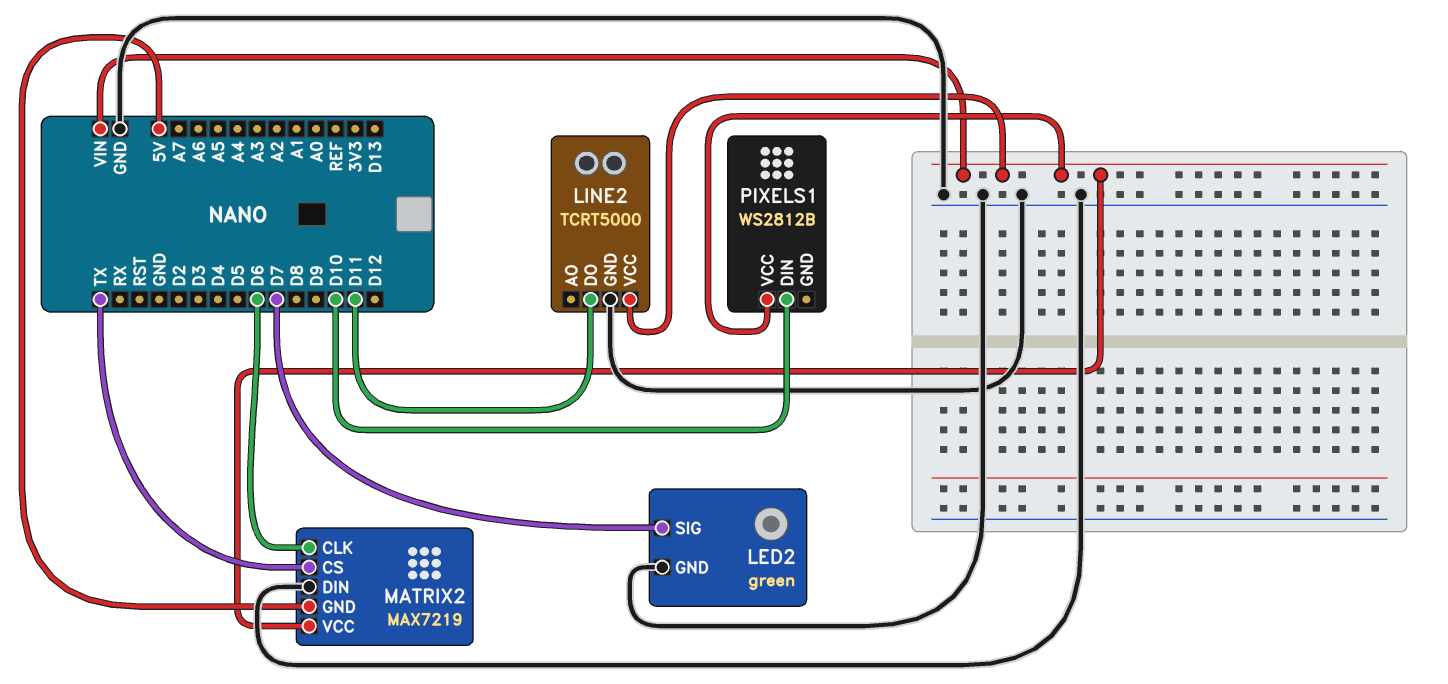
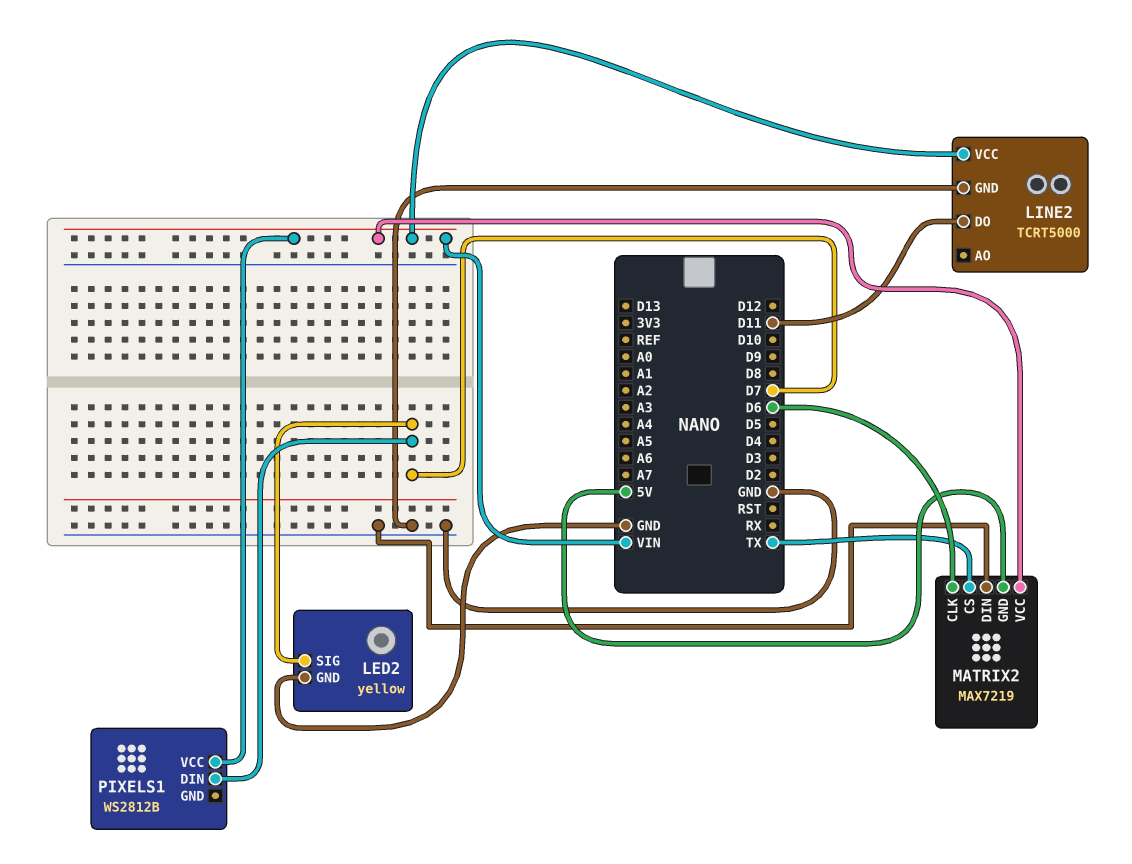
LED2: green -> yellow
PIXELS1 pin DIN: D10 -> D7

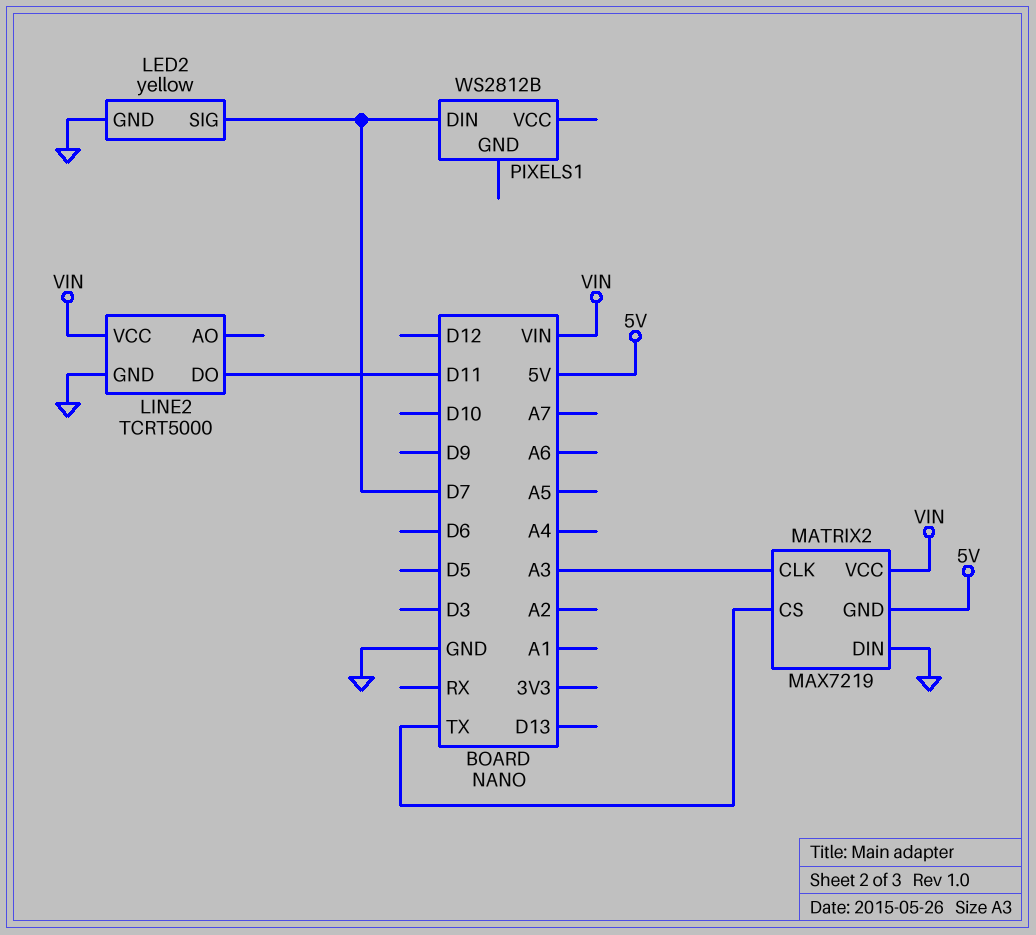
MATRIX2 pin CLK: D6 -> A3
PIXELS1 pin VCC: VIN -> none

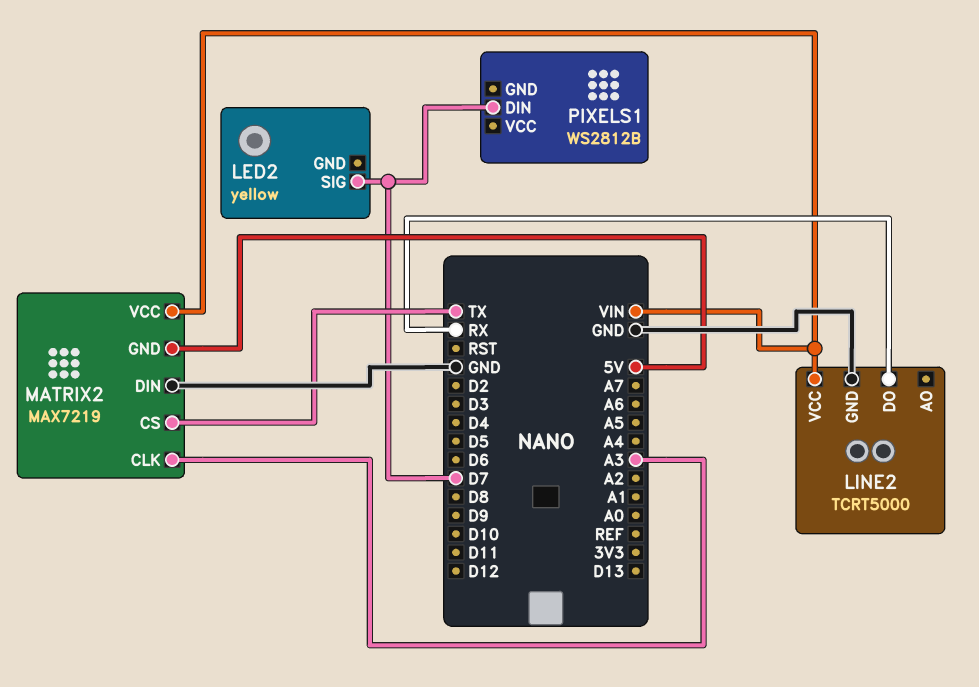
LED2 pin GND: GND -> none
LINE2 pin DO: D11 -> RX

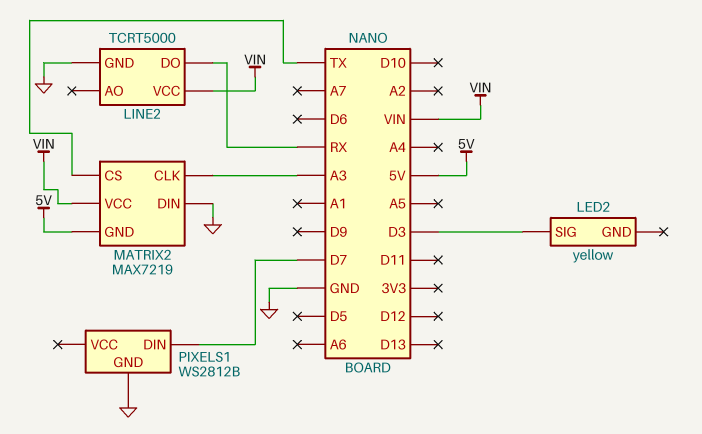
LED2 pin SIG: D7 -> D3
PIXELS1 pin GND: none -> GND

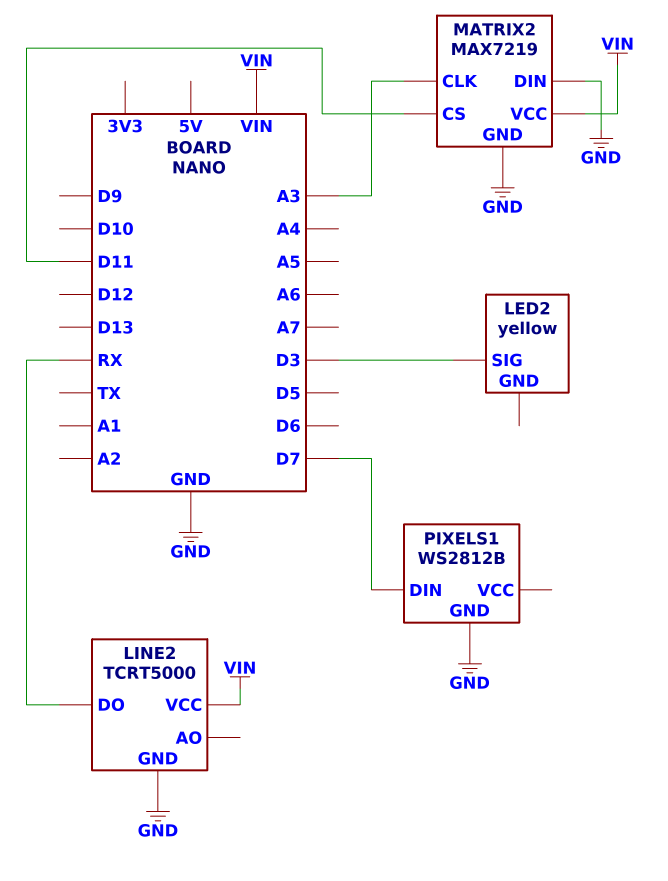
MATRIX2 pin CS: TX -> D11
MATRIX2 pin GND: 5V -> GND

